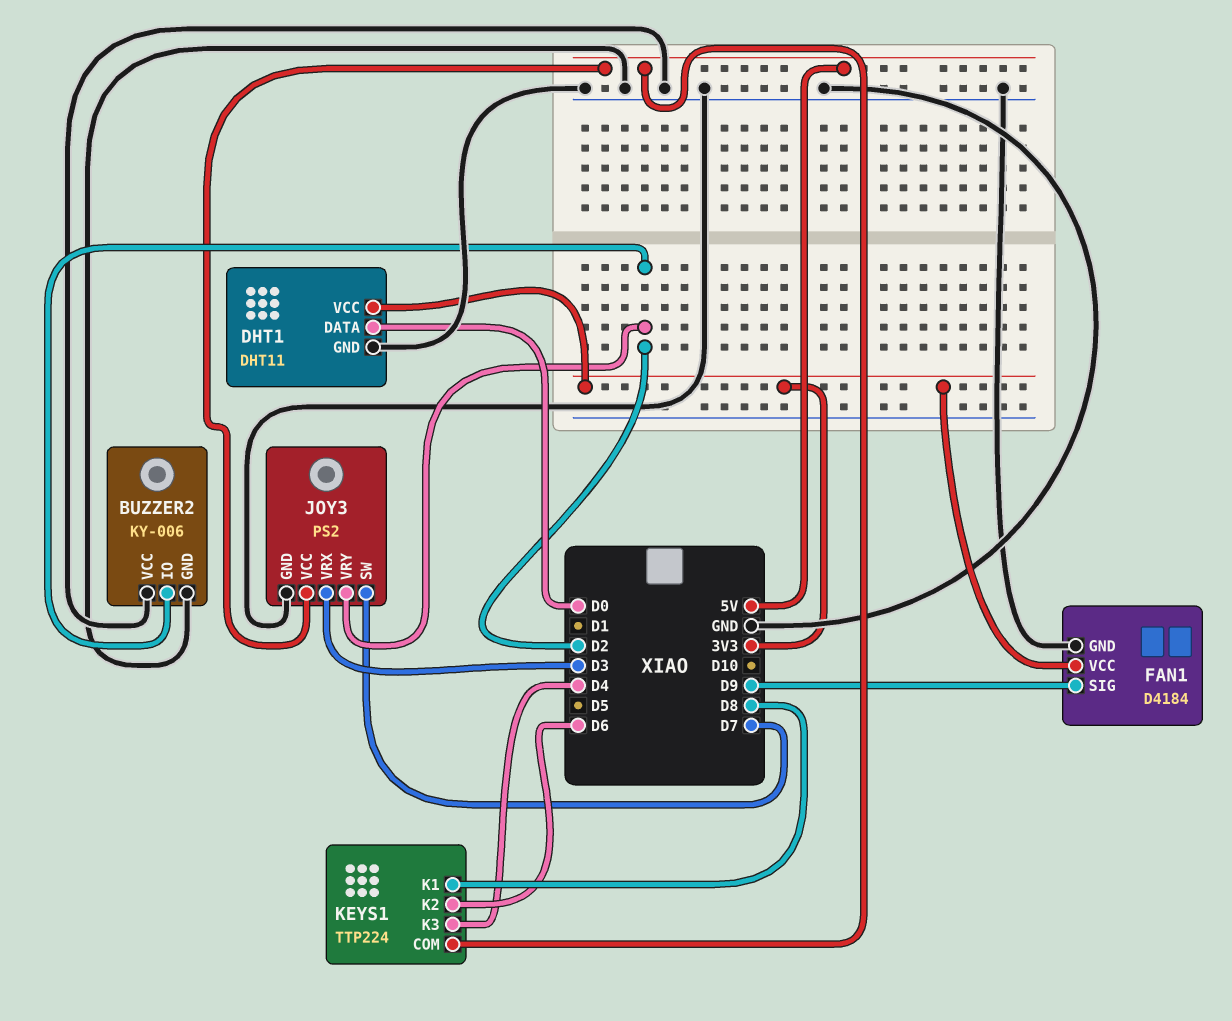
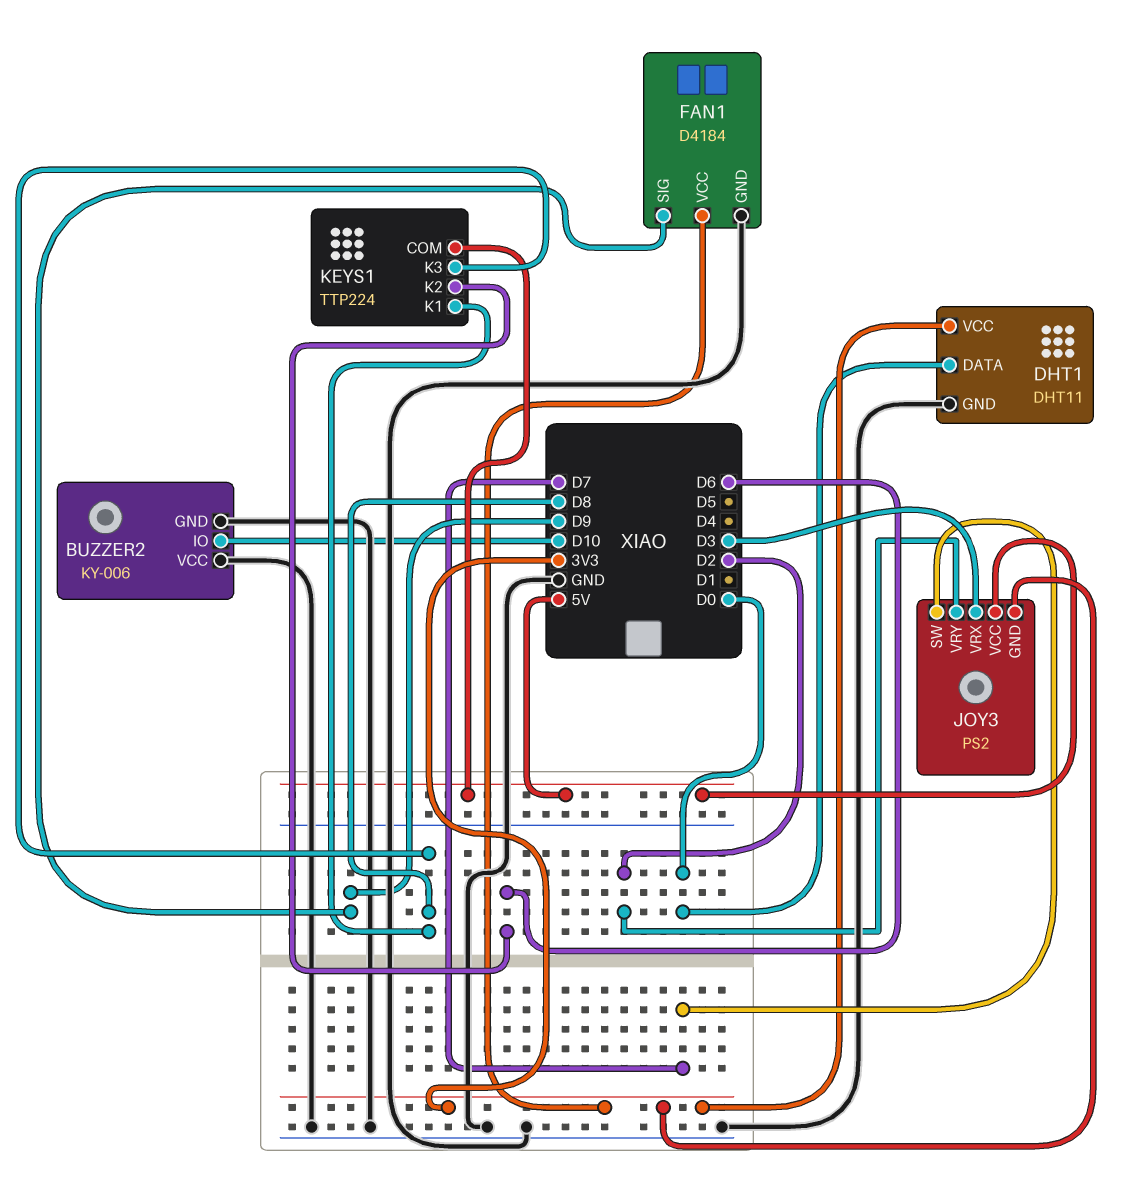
BUZZER2 pin IO: D2 -> D10
JOY3 pin GND: GND -> 3V3
KEYS1 pin K3: D4 -> D8

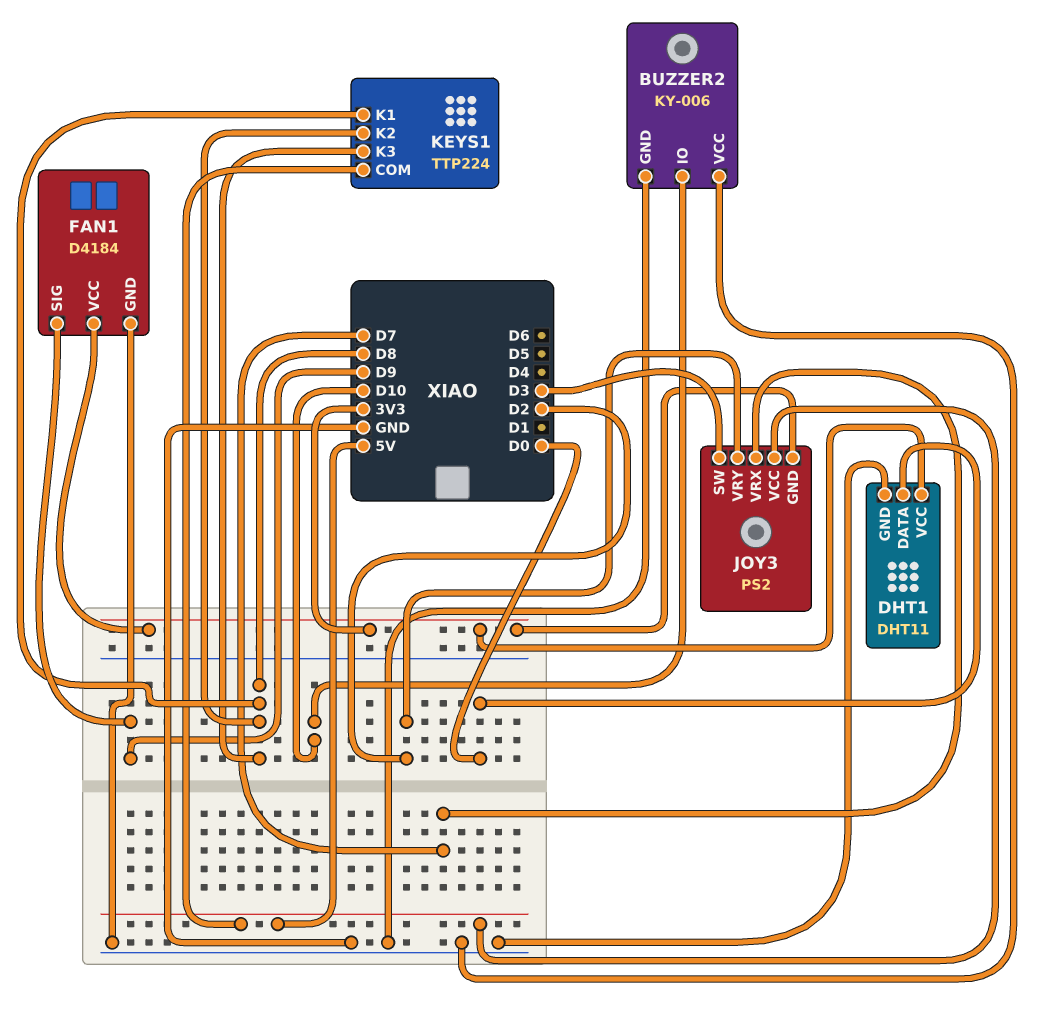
JOY3 pin SW: D7 -> D3
JOY3 pin VRX: D3 -> D7
KEYS1 pin K2: D6 -> D8

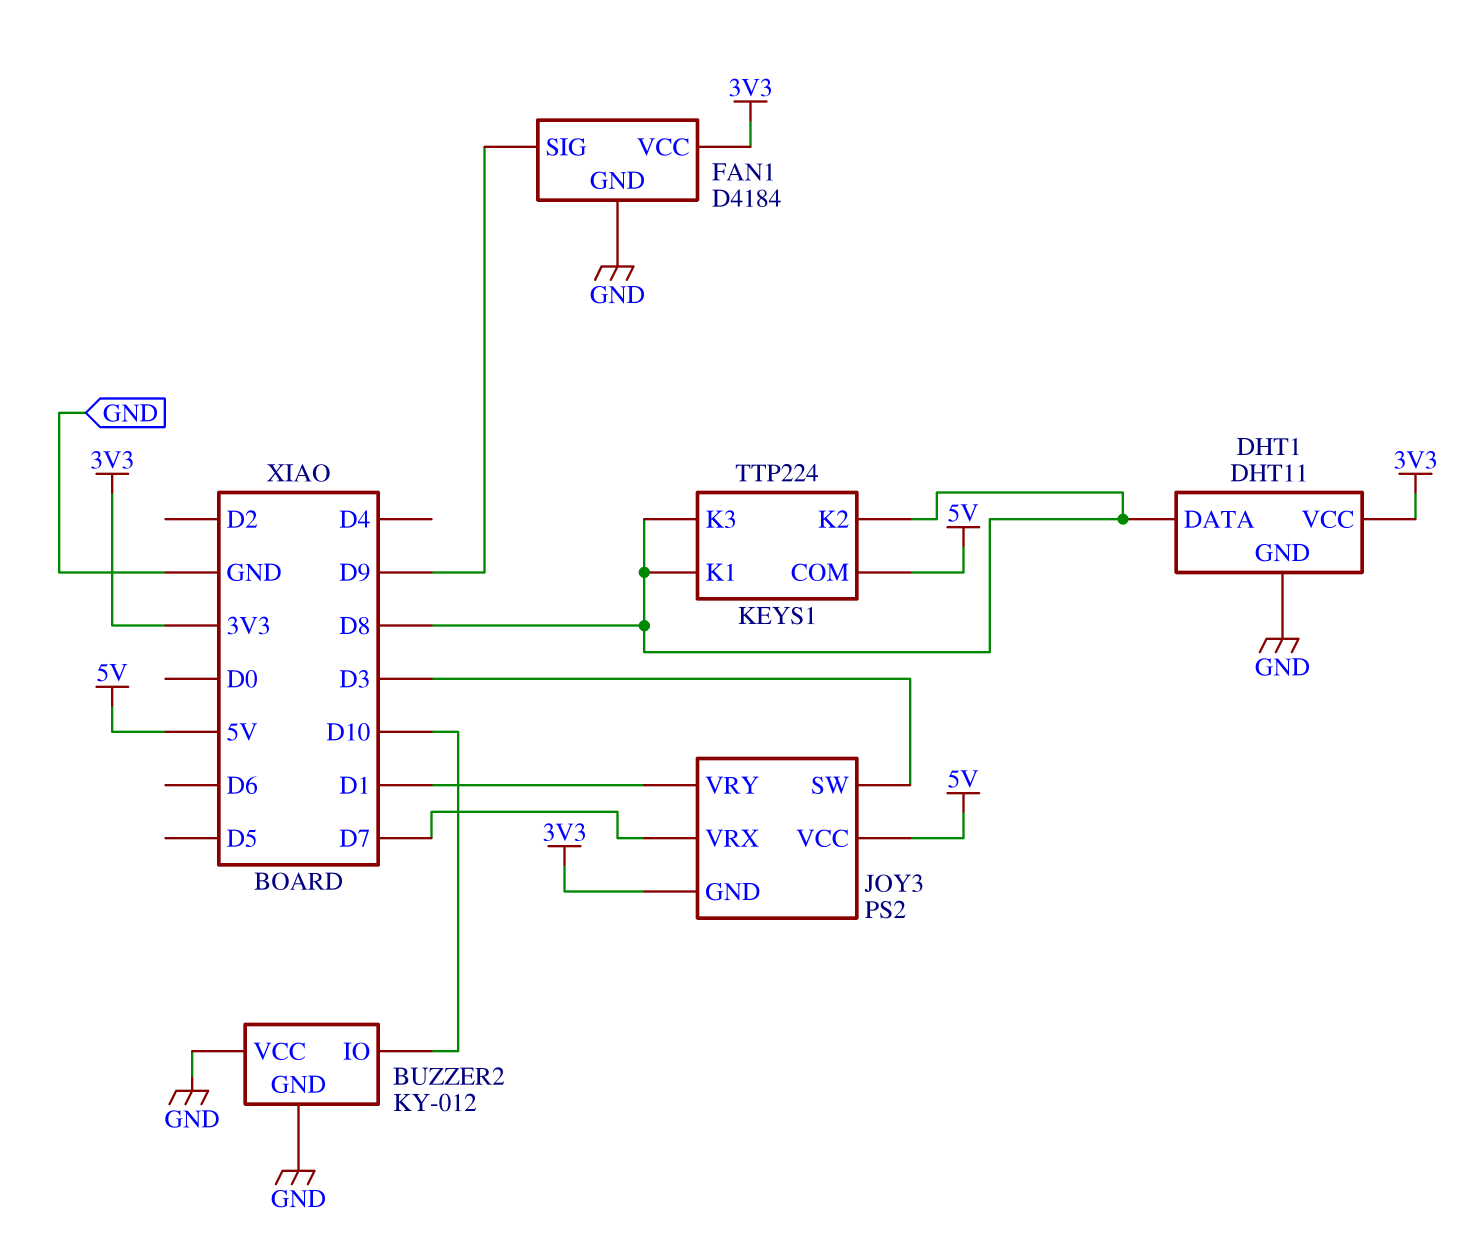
BUZZER2: KY-006 -> KY-012
DHT1 pin DATA: D0 -> D8
JOY3 pin VRY: D2 -> D1

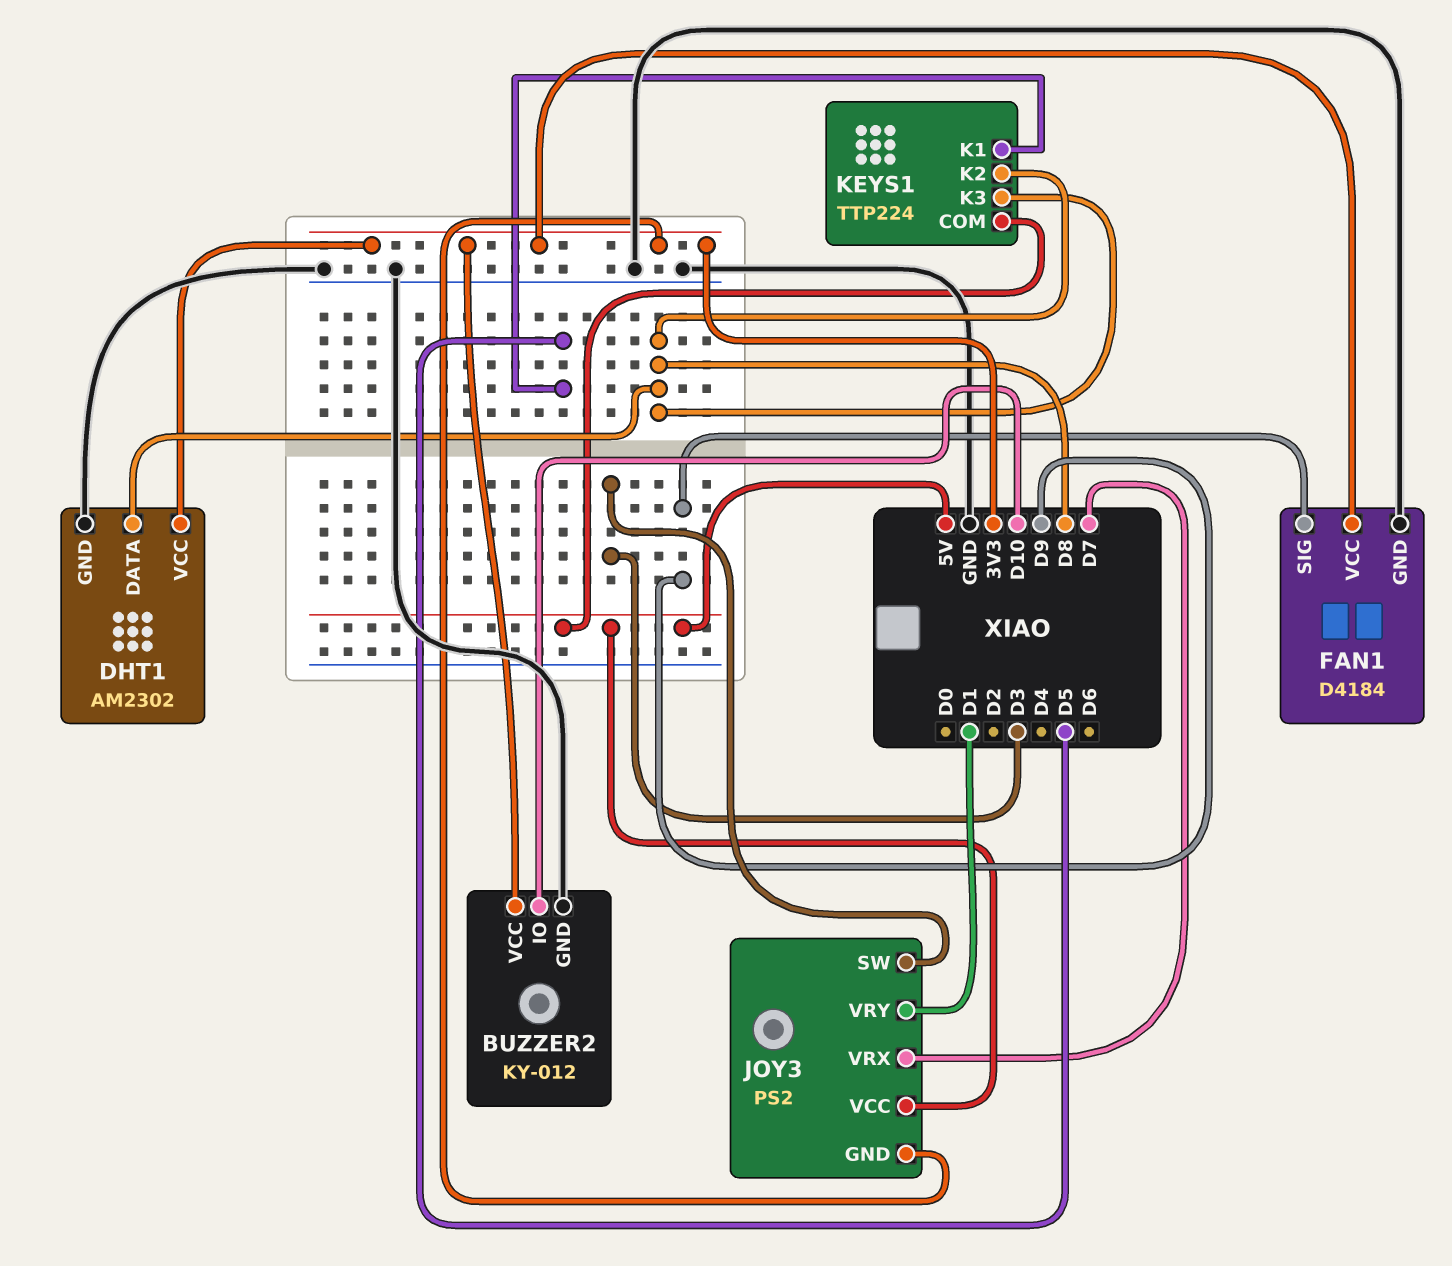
BUZZER2 pin VCC: GND -> 3V3
DHT1: DHT11 -> AM2302
KEYS1 pin K1: D8 -> D5

